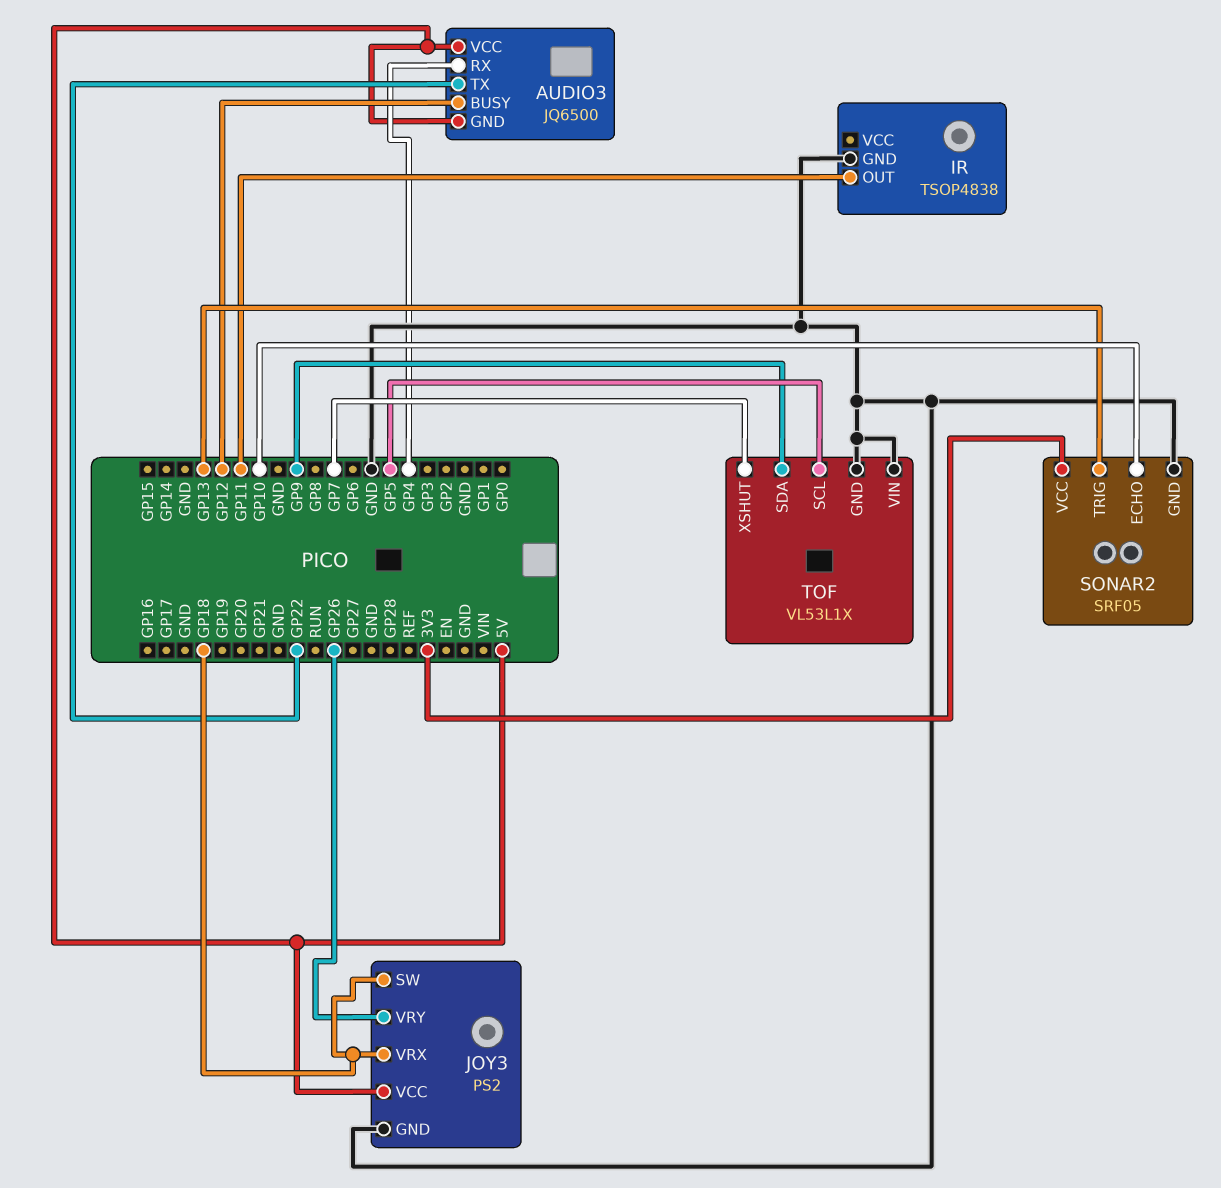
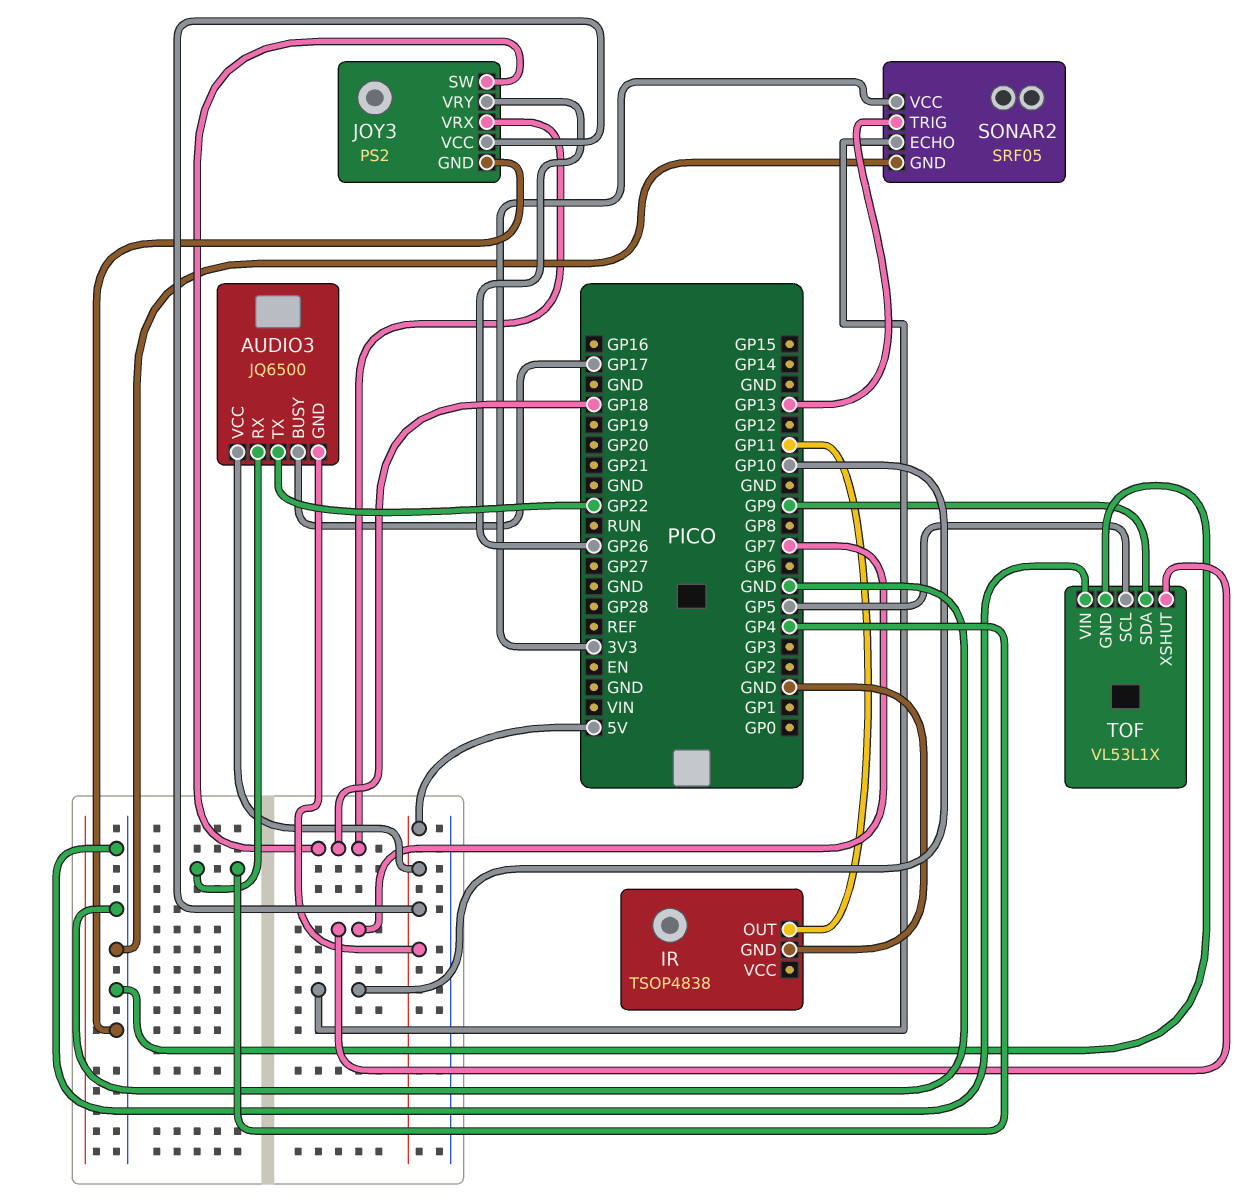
AUDIO3 pin BUSY: GP12 -> GP17

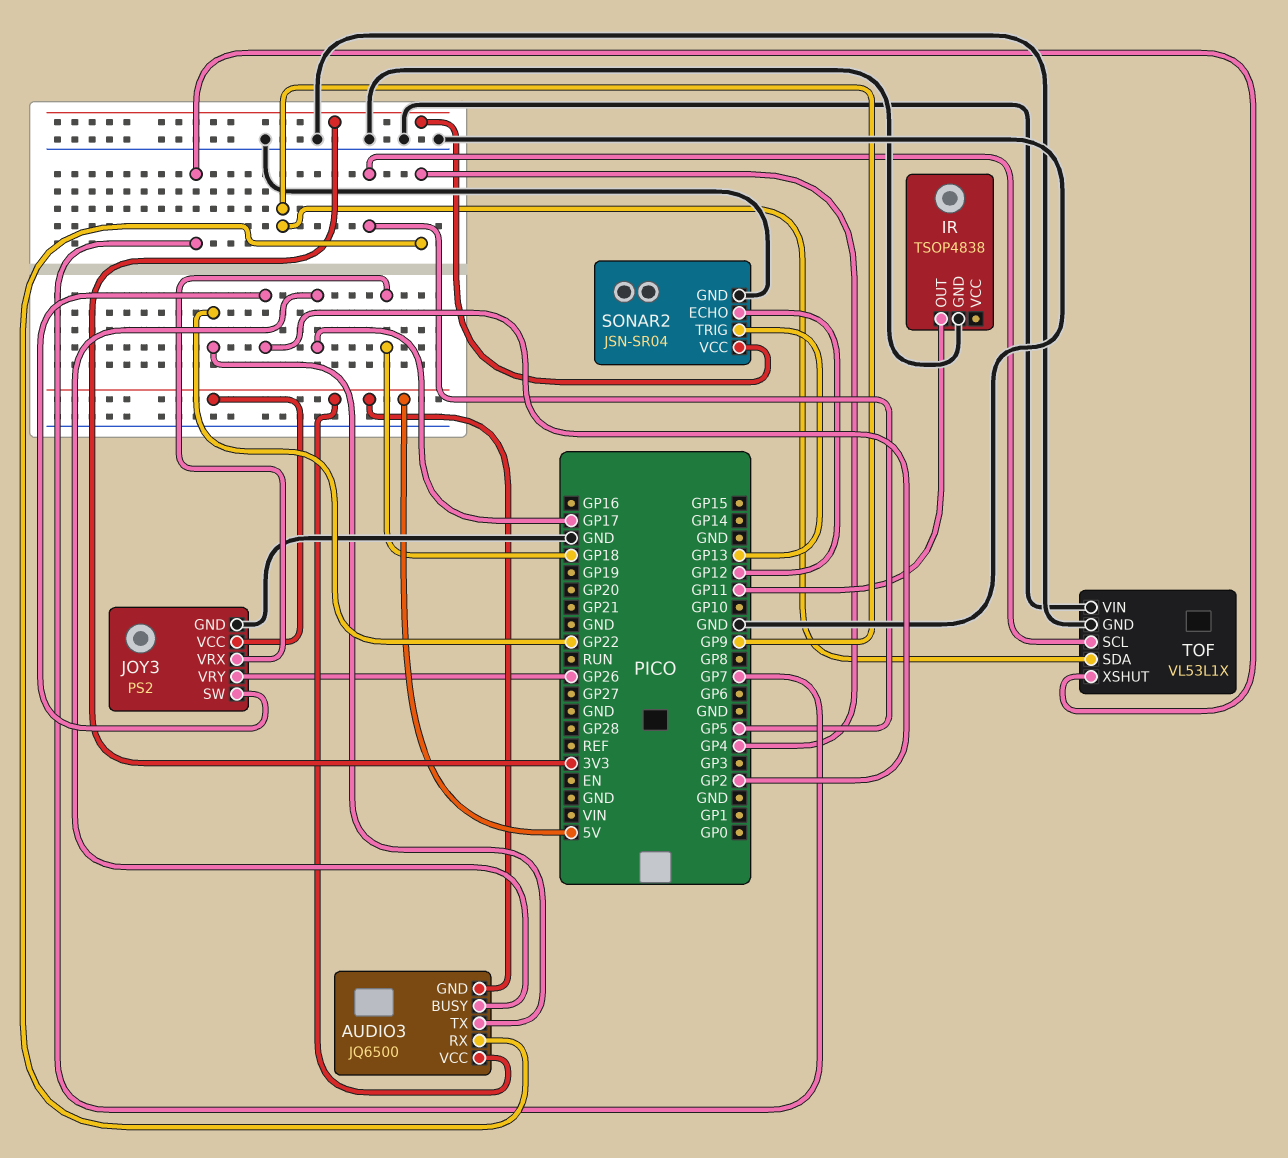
JOY3 pin SW: GP18 -> GP2
SONAR2: SRF05 -> JSN-SR04
SONAR2 pin ECHO: GP10 -> GP12

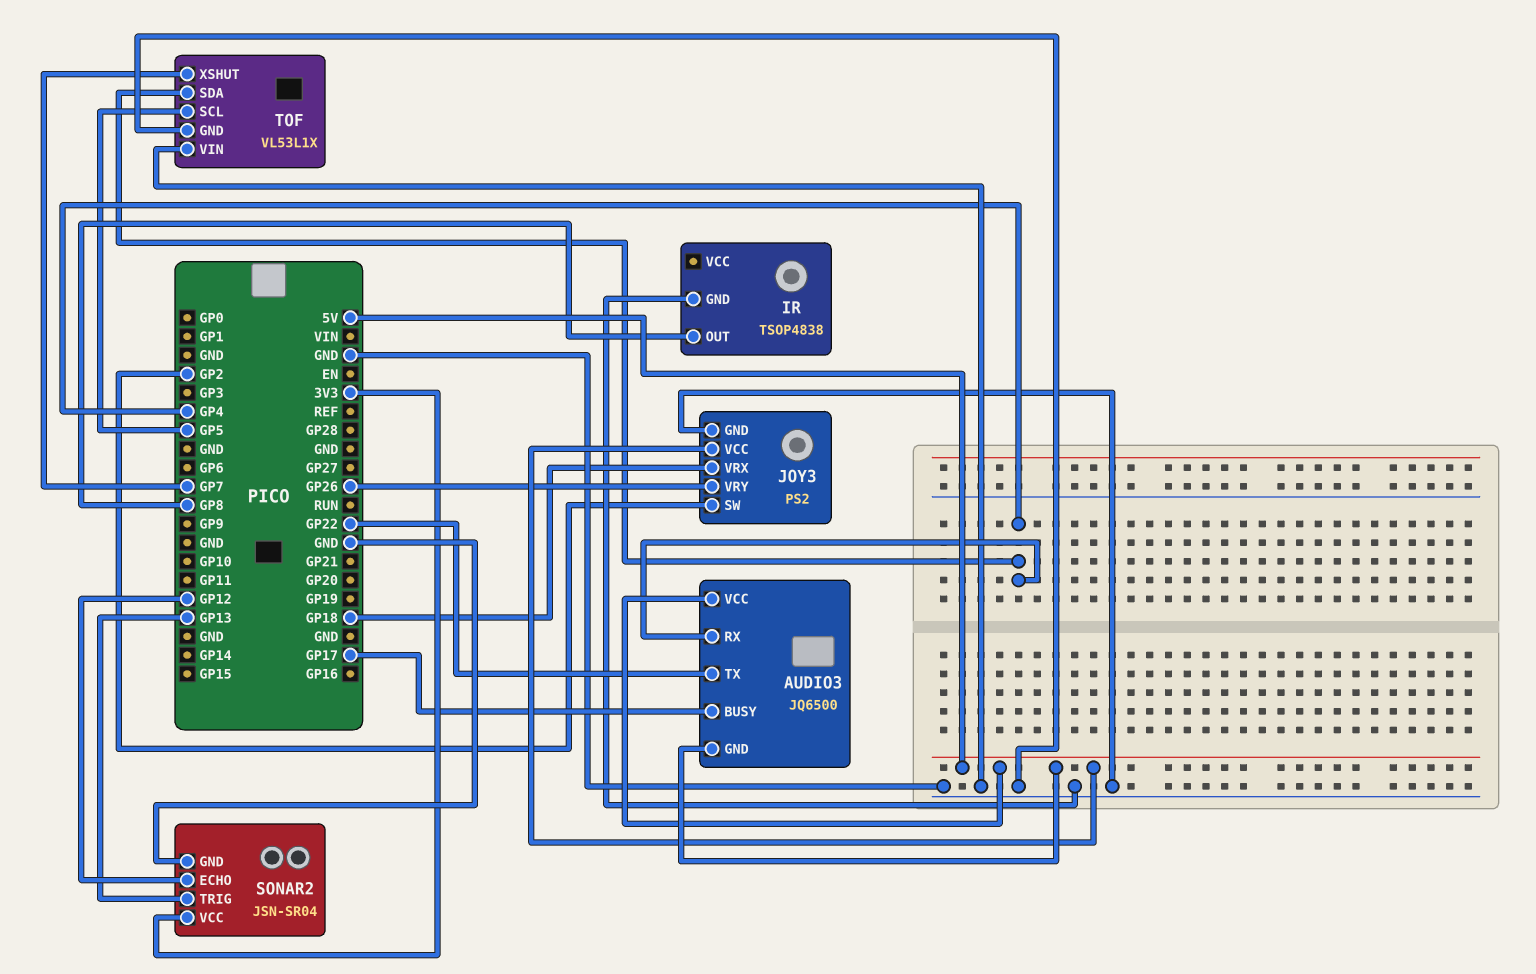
IR pin OUT: GP11 -> GP8
TOF pin SDA: GP9 -> GP4

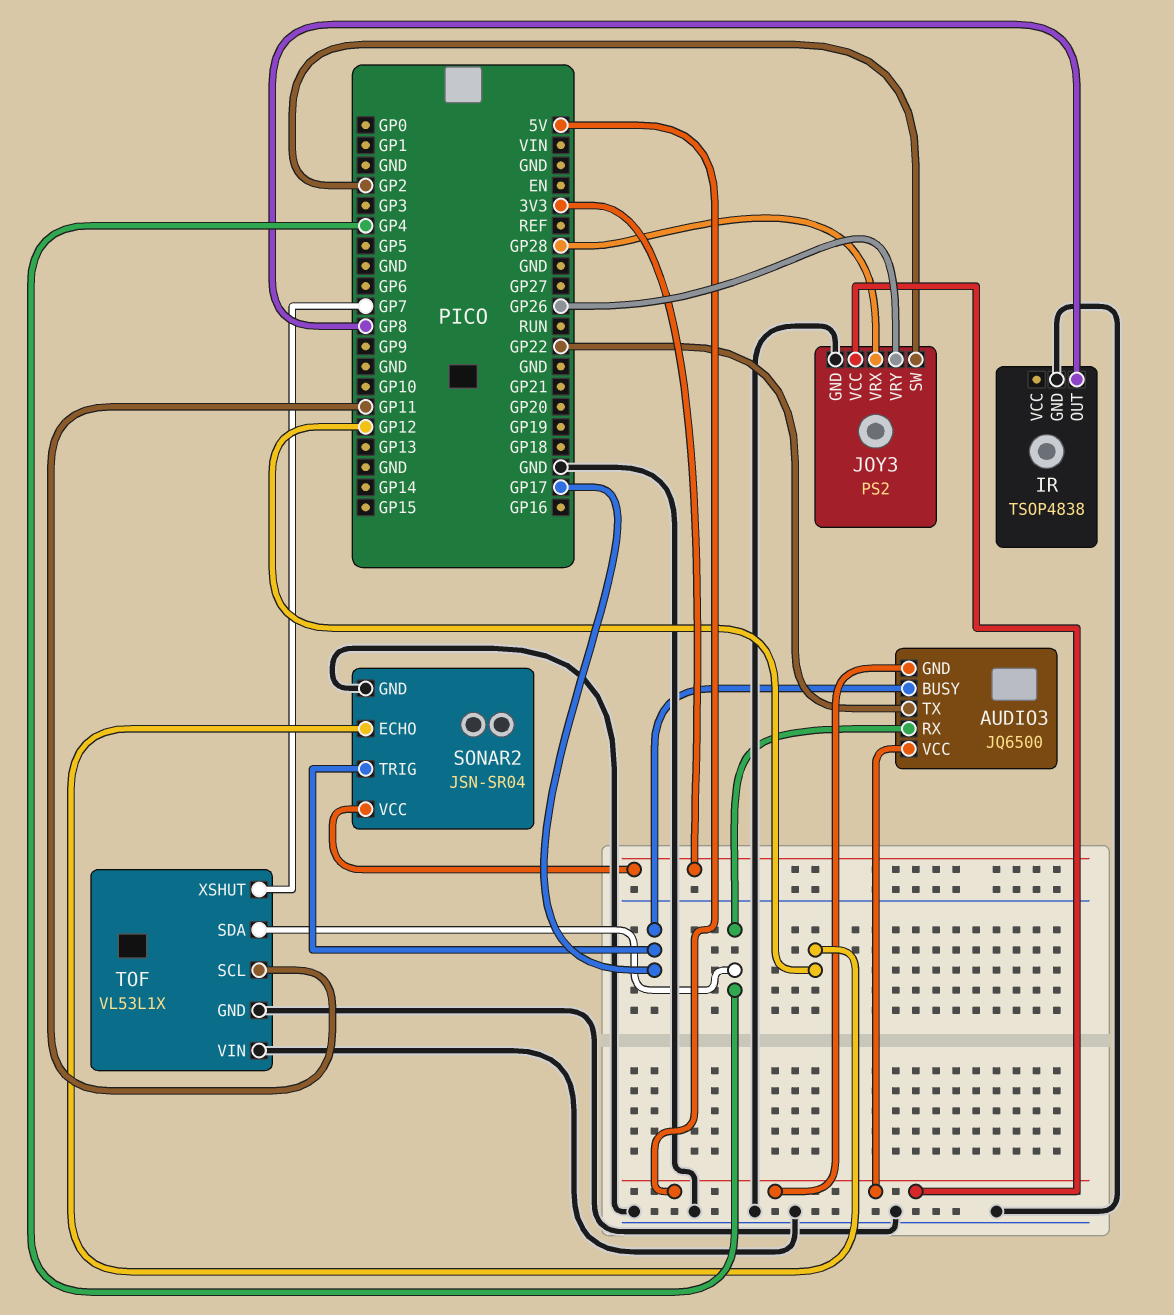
JOY3 pin VRX: GP18 -> GP28
SONAR2 pin TRIG: GP13 -> GP17
TOF pin SCL: GP5 -> GP11

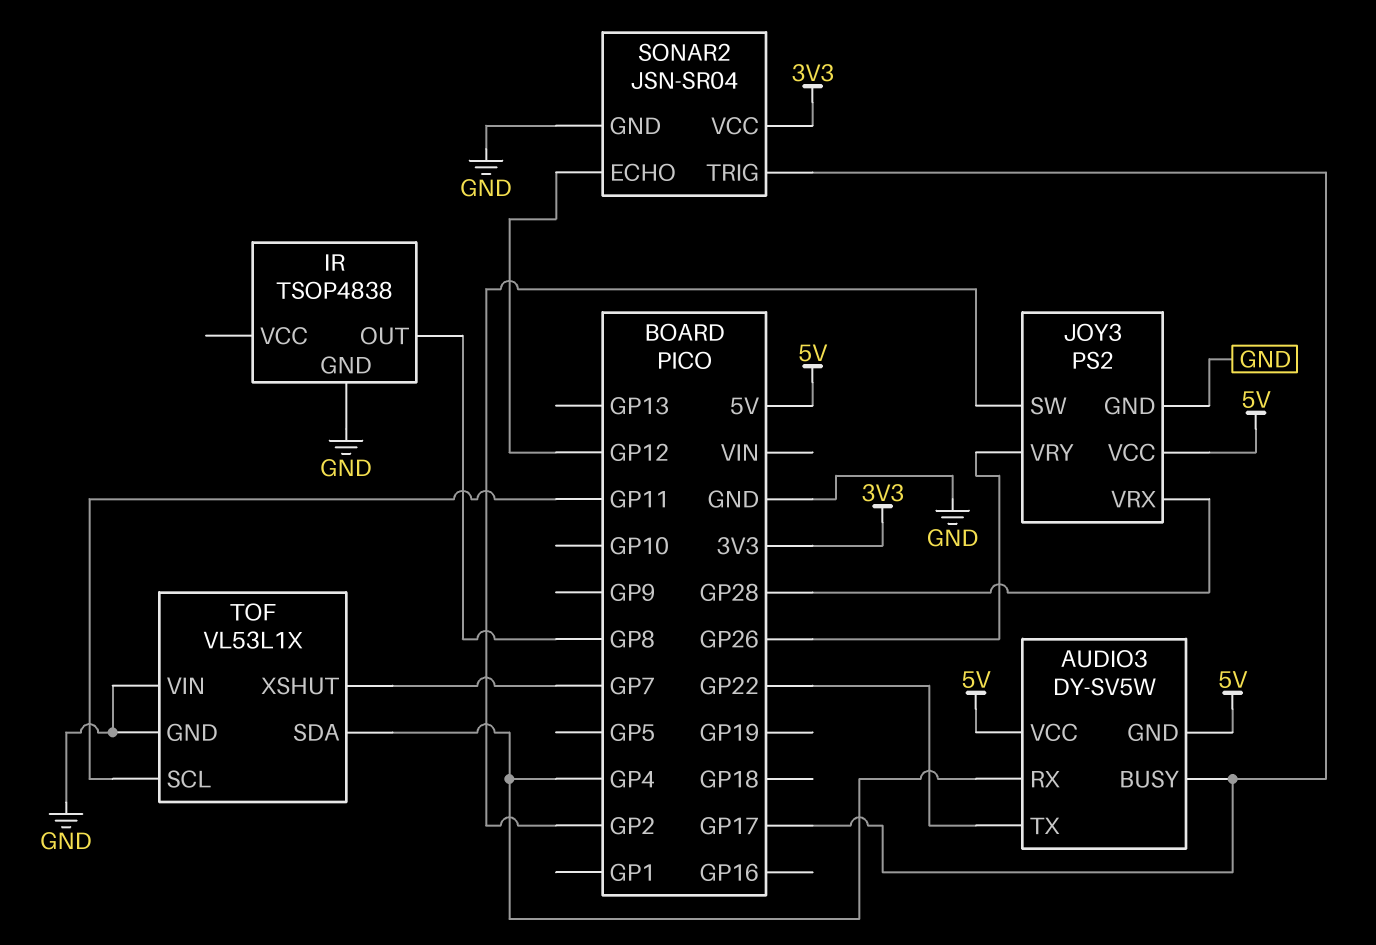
AUDIO3: JQ6500 -> DY-SV5W

